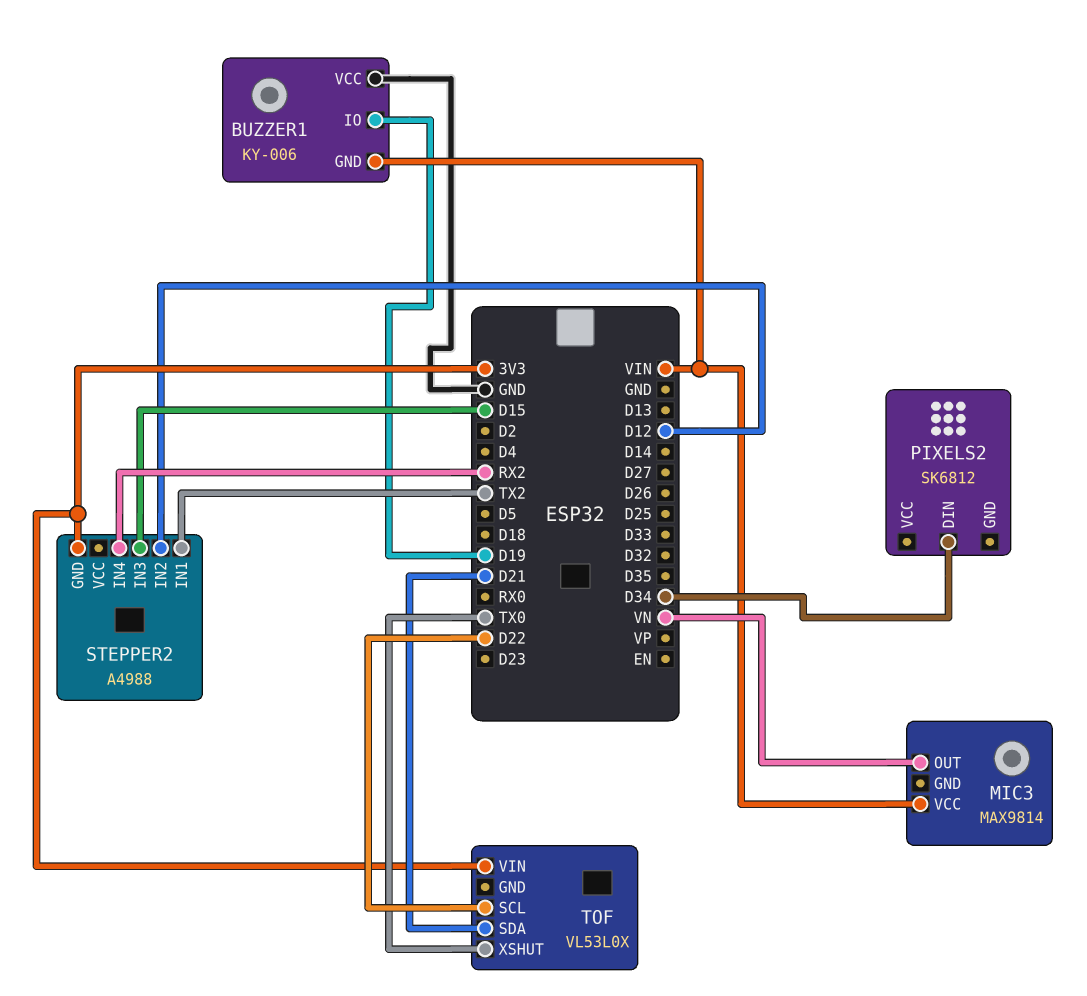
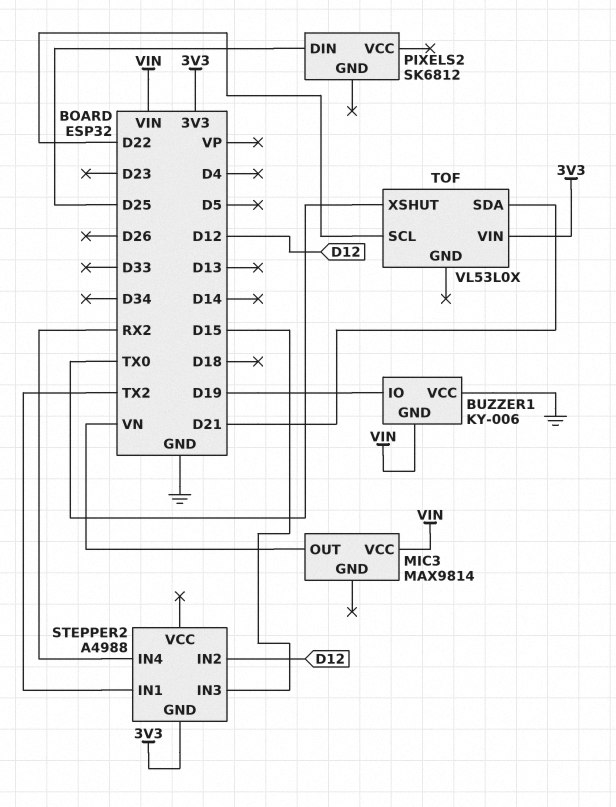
PIXELS2 pin DIN: D34 -> D25

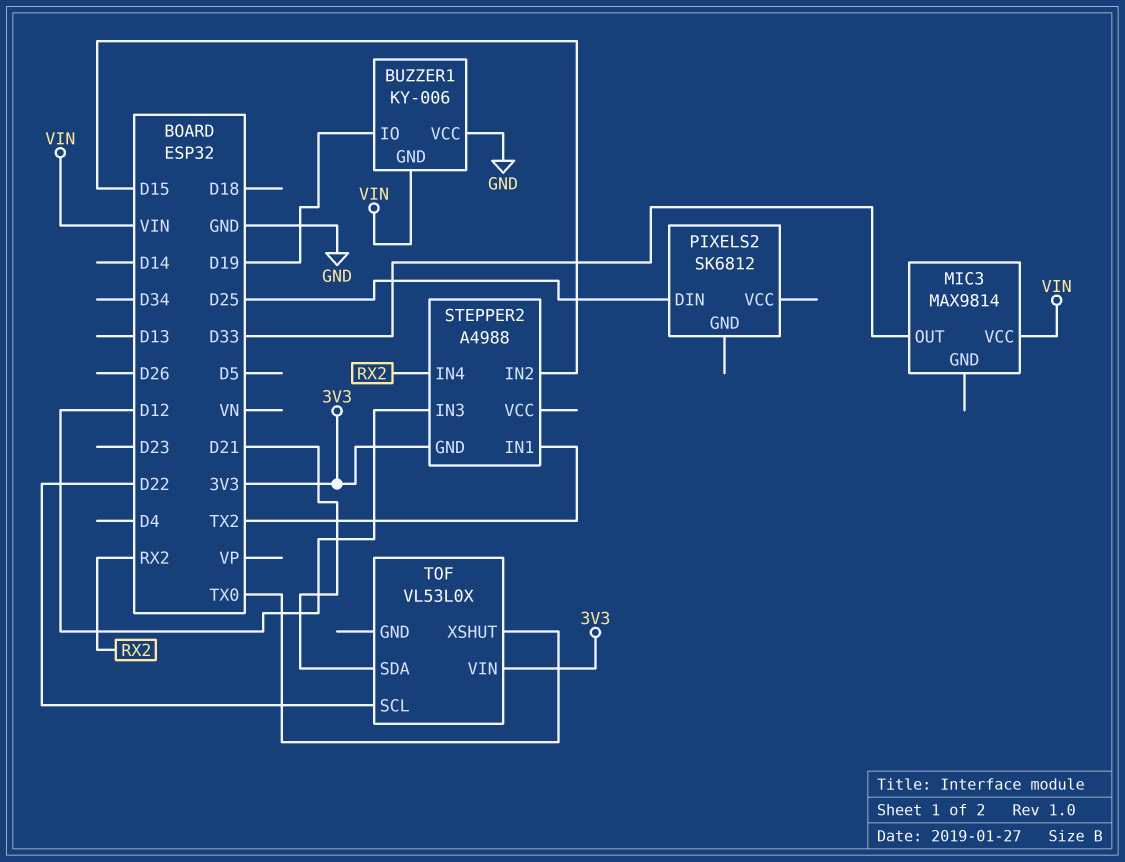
MIC3 pin OUT: VN -> D33
STEPPER2 pin IN2: D12 -> D15
STEPPER2 pin IN3: D15 -> D12

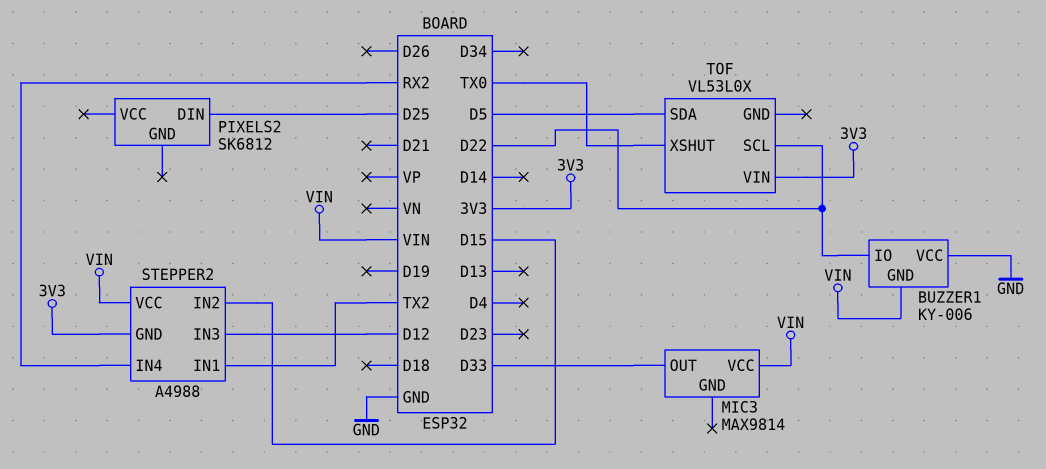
BUZZER1 pin IO: D19 -> D22
STEPPER2 pin VCC: none -> VIN
TOF pin SDA: D21 -> D5

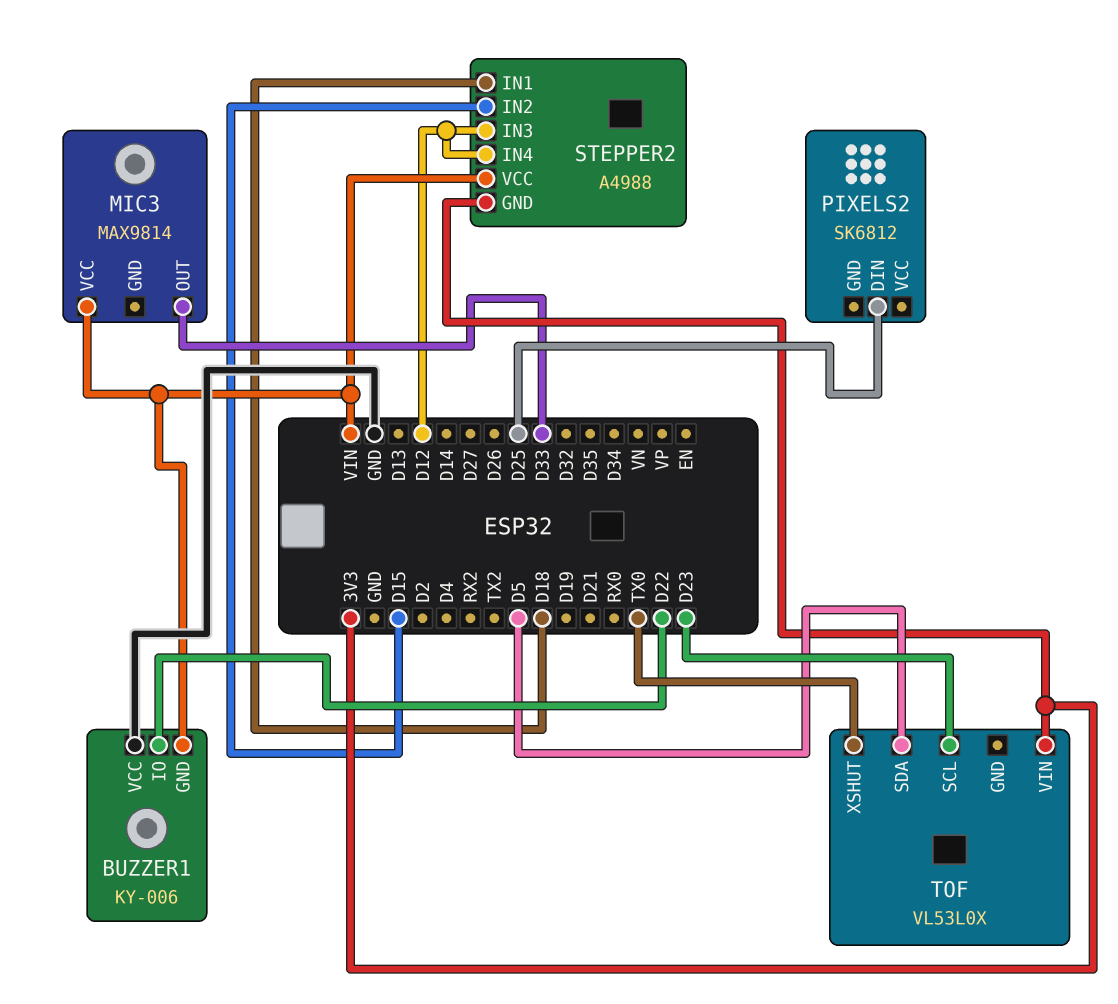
STEPPER2 pin IN1: TX2 -> D18
STEPPER2 pin IN4: RX2 -> D12
TOF pin SCL: D22 -> D23

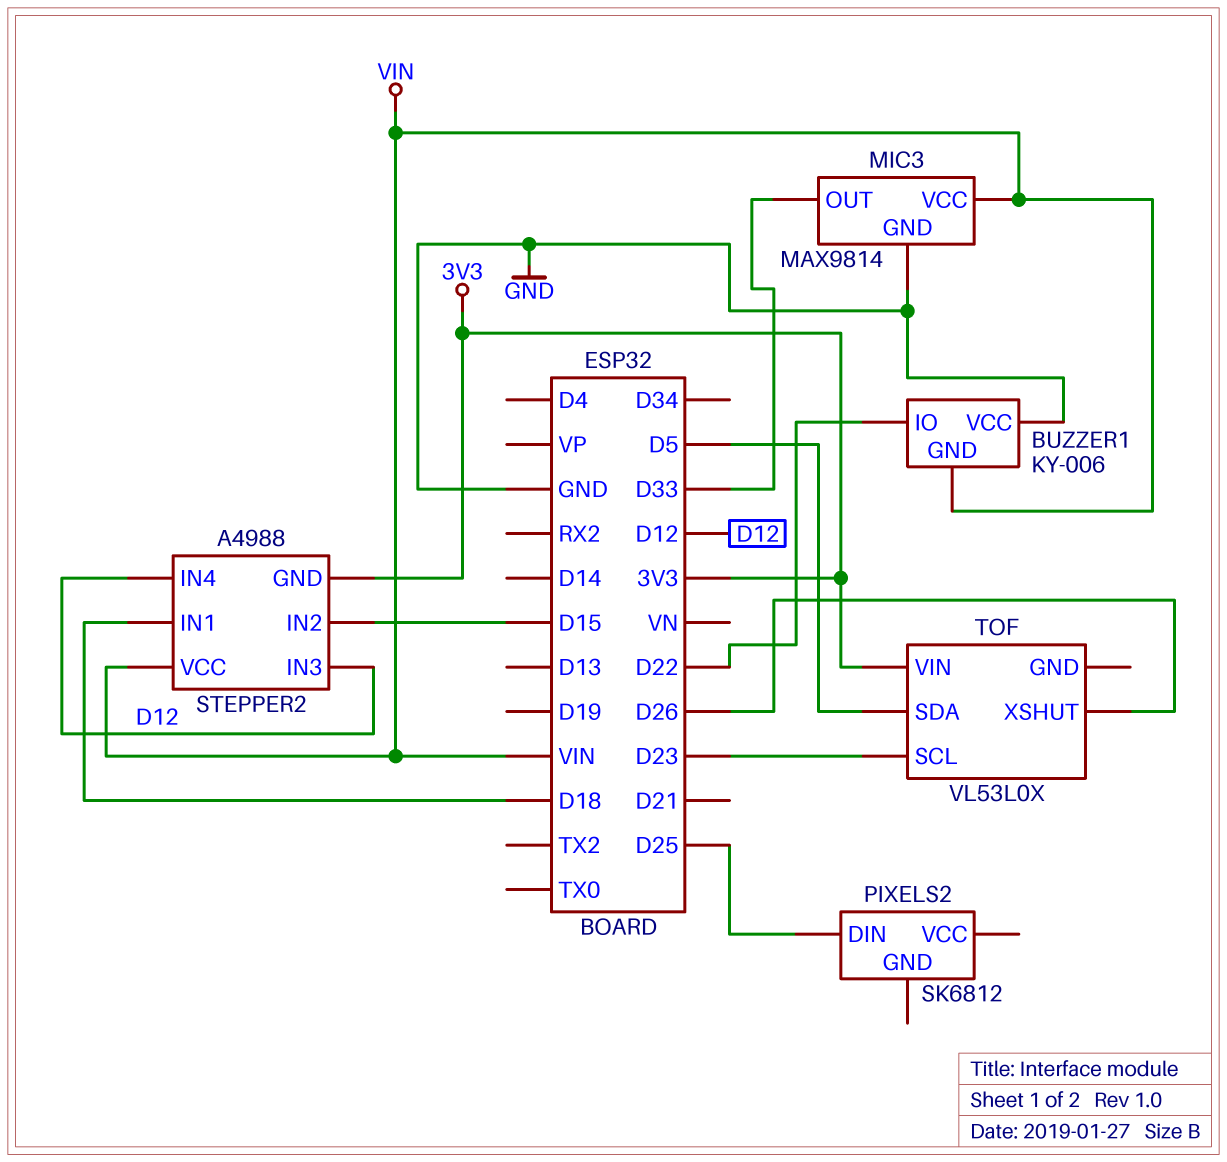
MIC3 pin GND: none -> GND
TOF pin XSHUT: TX0 -> D26

